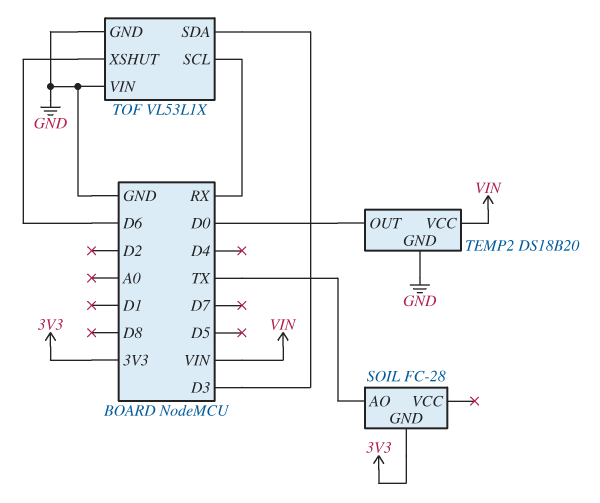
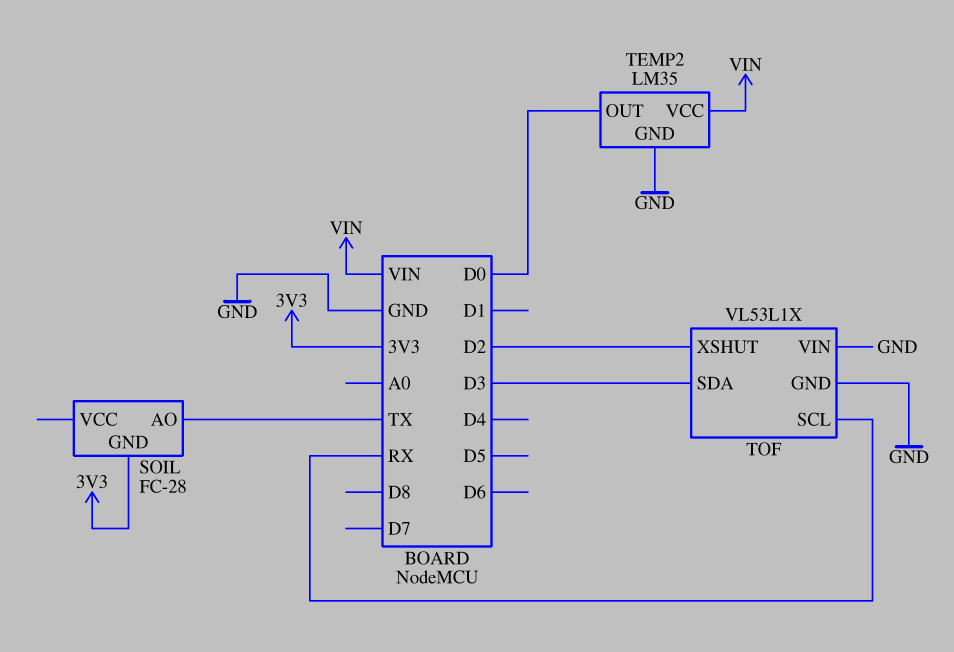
TEMP2: DS18B20 -> LM35
TOF pin XSHUT: D6 -> D2

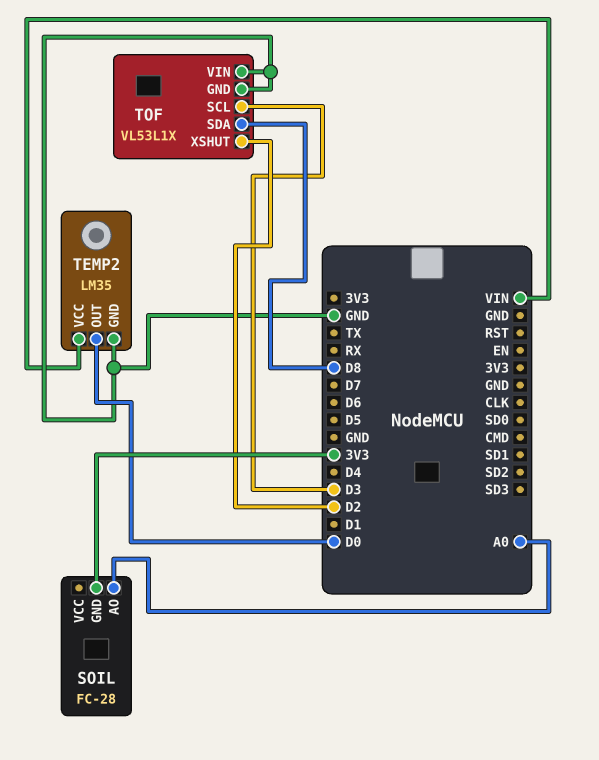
SOIL pin AO: TX -> A0
TOF pin SCL: RX -> D3
TOF pin SDA: D3 -> D8

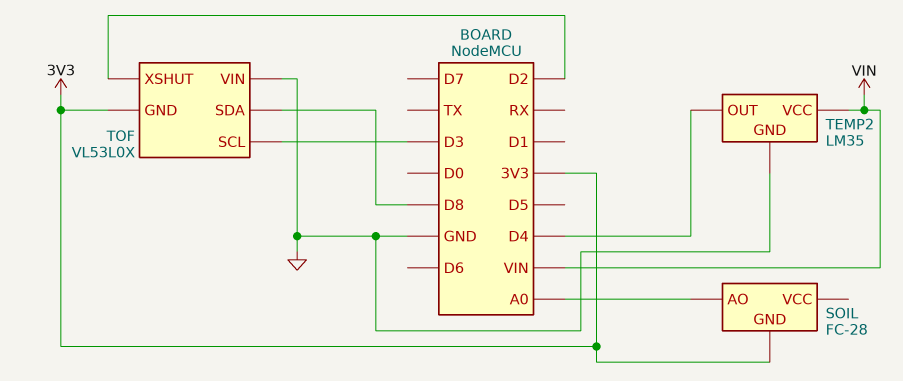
TEMP2 pin OUT: D0 -> D4
TOF: VL53L1X -> VL53L0X
TOF pin GND: GND -> 3V3

